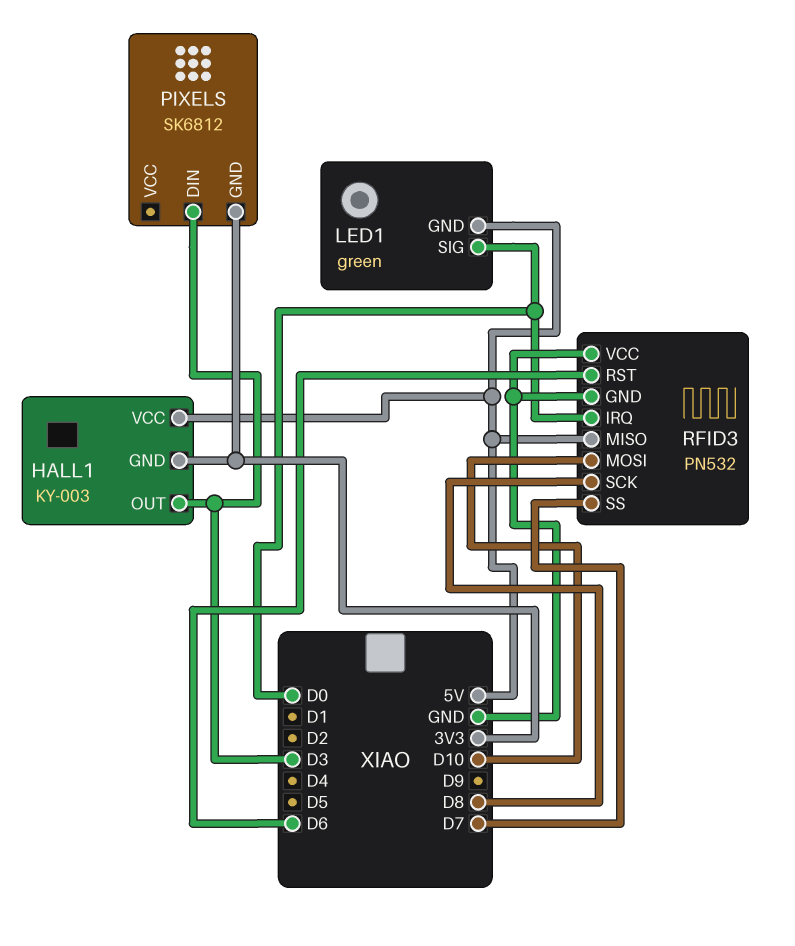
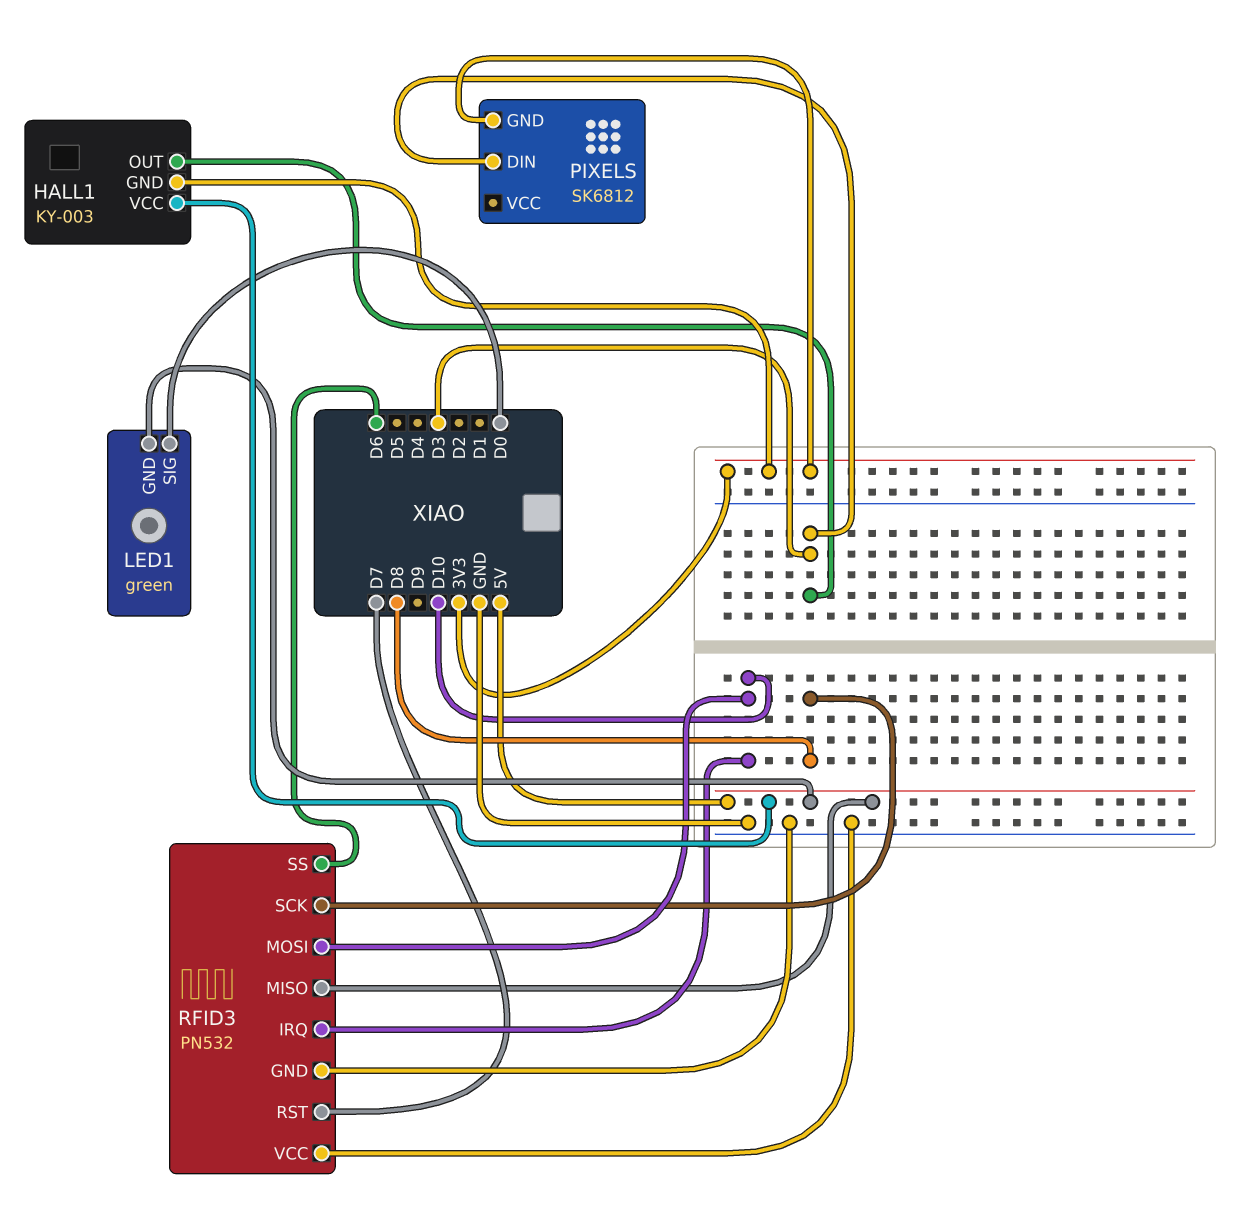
RFID3 pin IRQ: D0 -> D10
RFID3 pin RST: D6 -> D7
RFID3 pin SS: D7 -> D6

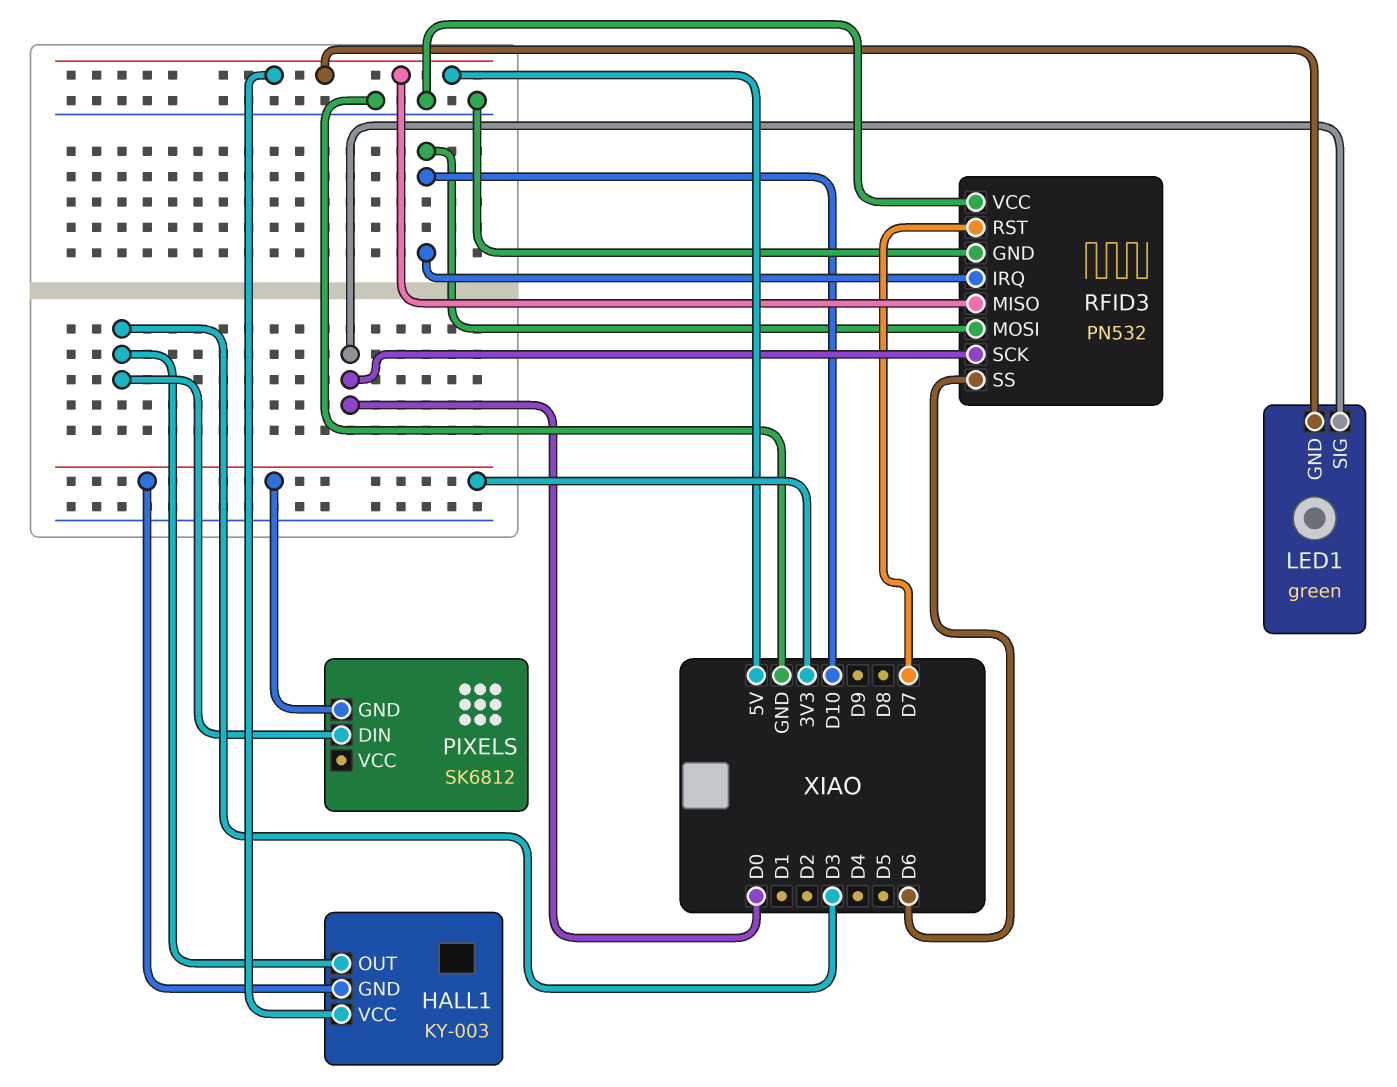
RFID3 pin SCK: D8 -> D0

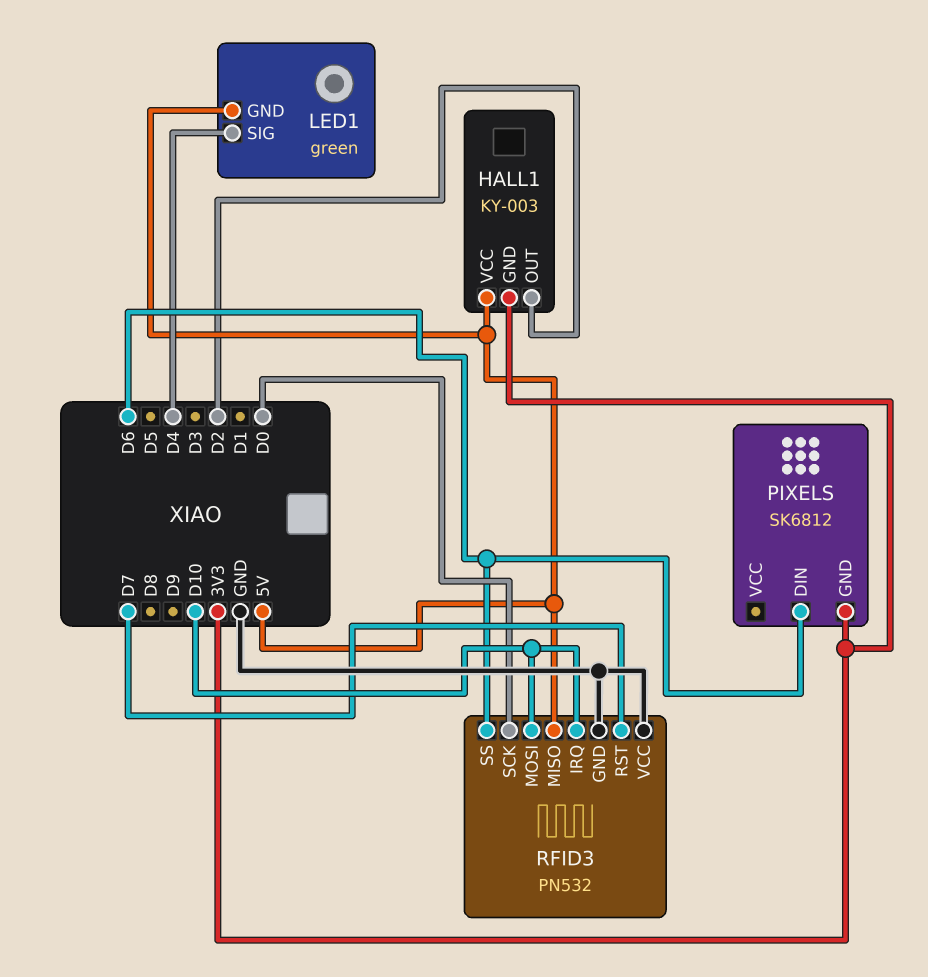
HALL1 pin OUT: D3 -> D2
LED1 pin SIG: D0 -> D4
PIXELS pin DIN: D3 -> D6

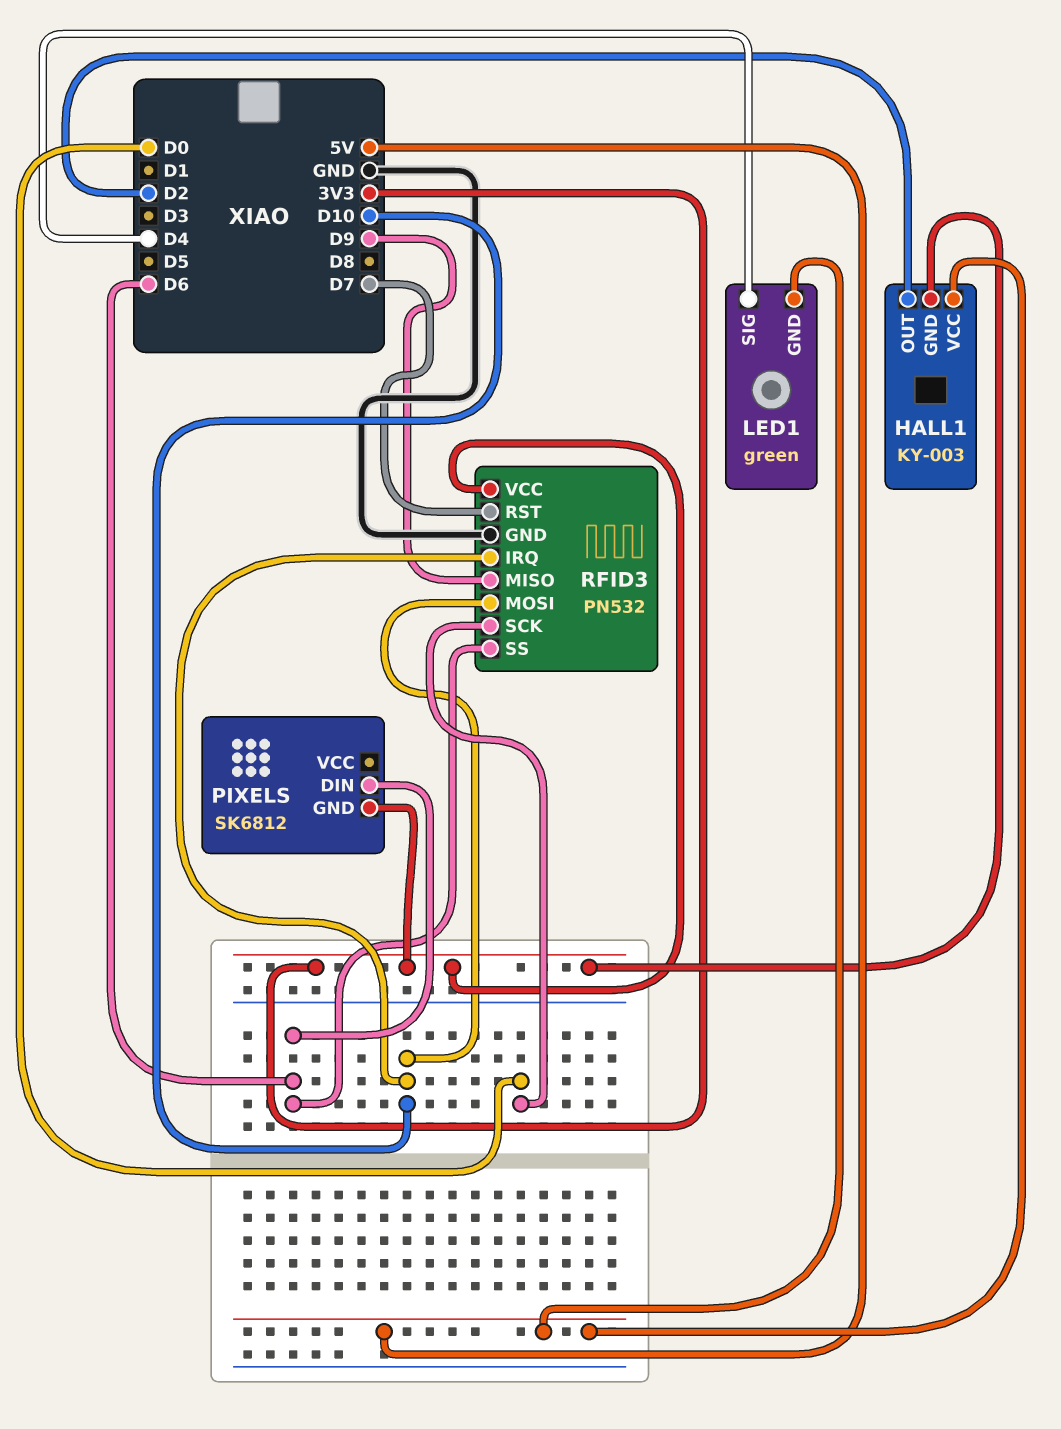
RFID3 pin MISO: 5V -> D9
RFID3 pin VCC: GND -> 3V3

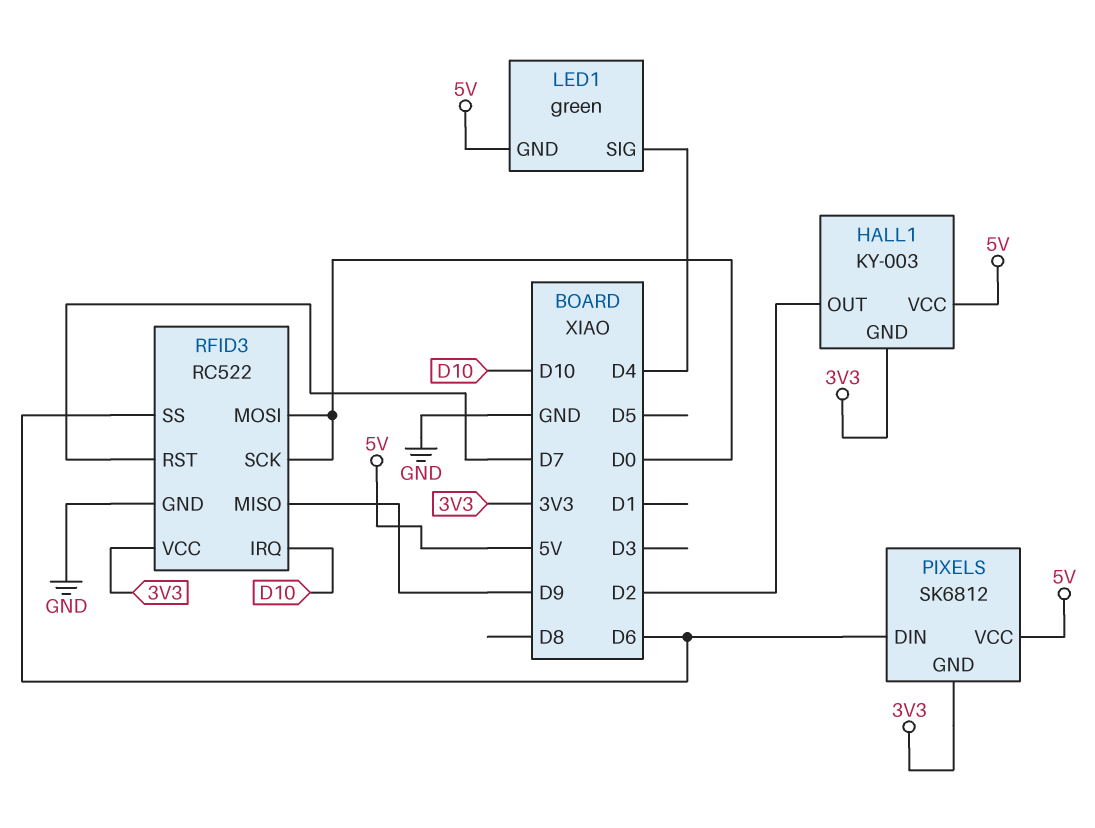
PIXELS pin VCC: none -> 5V
RFID3: PN532 -> RC522
RFID3 pin MOSI: D10 -> D0

